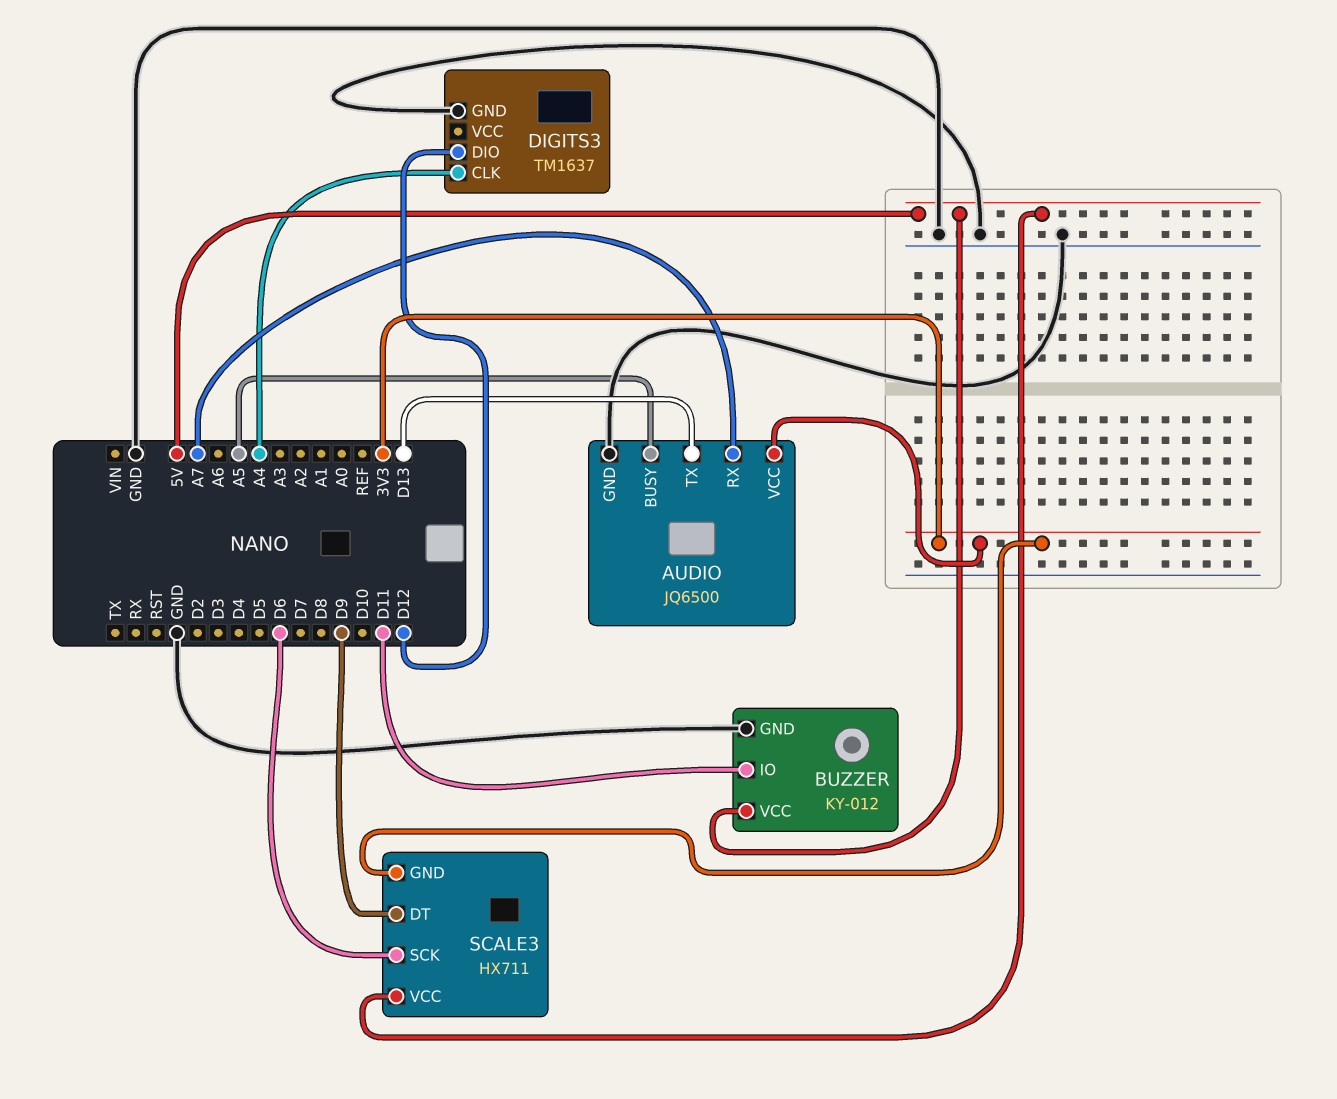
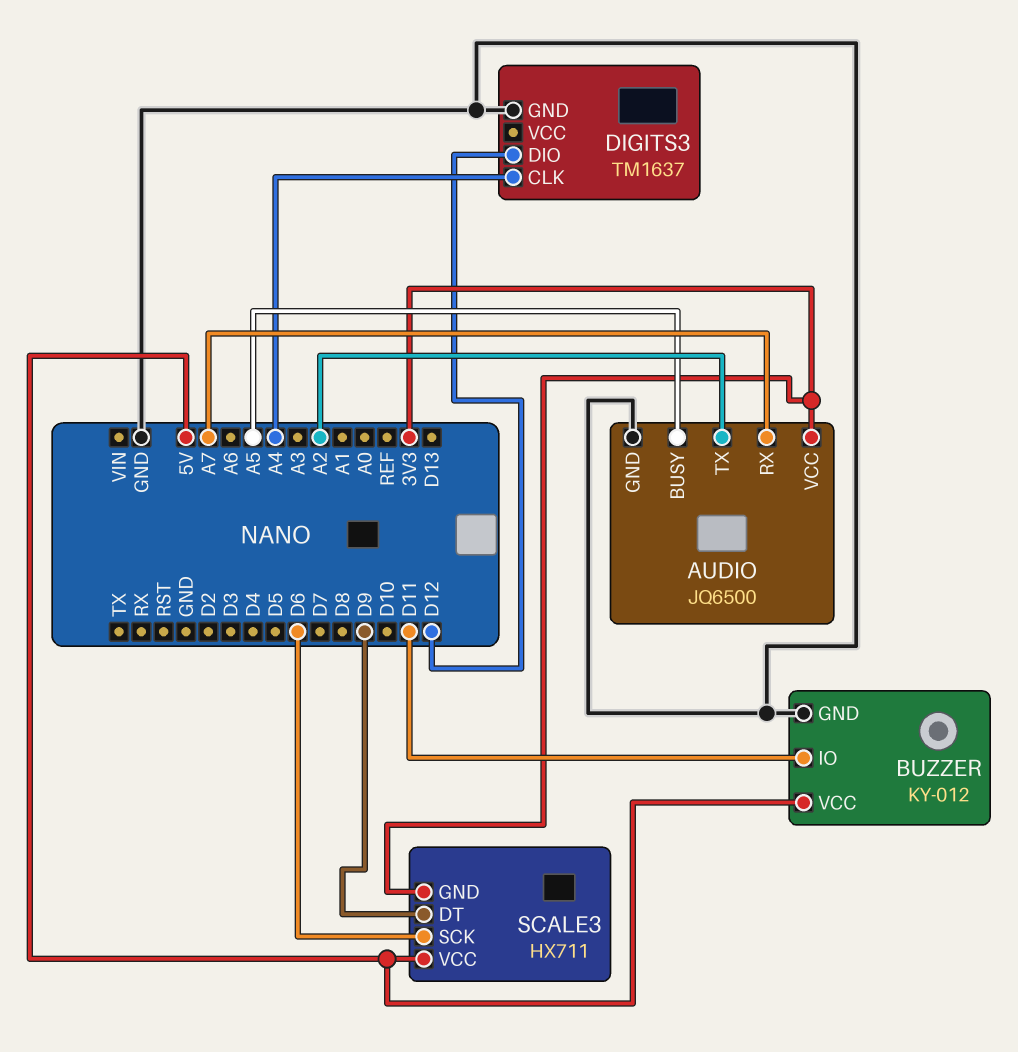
AUDIO pin TX: D13 -> A2

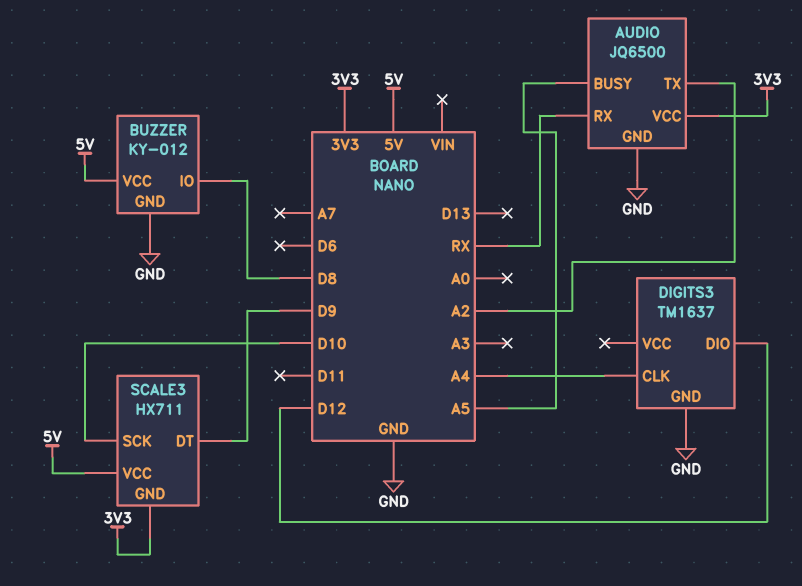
AUDIO pin RX: A7 -> RX
BUZZER pin IO: D11 -> D8
SCALE3 pin SCK: D6 -> D10

